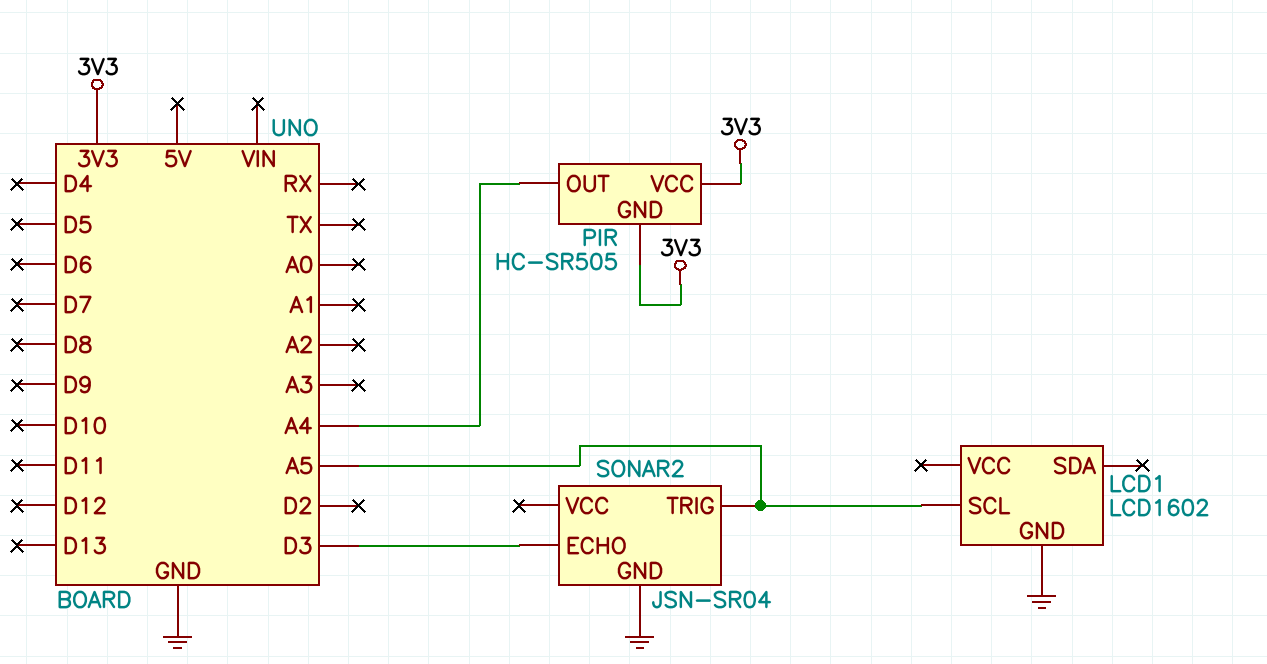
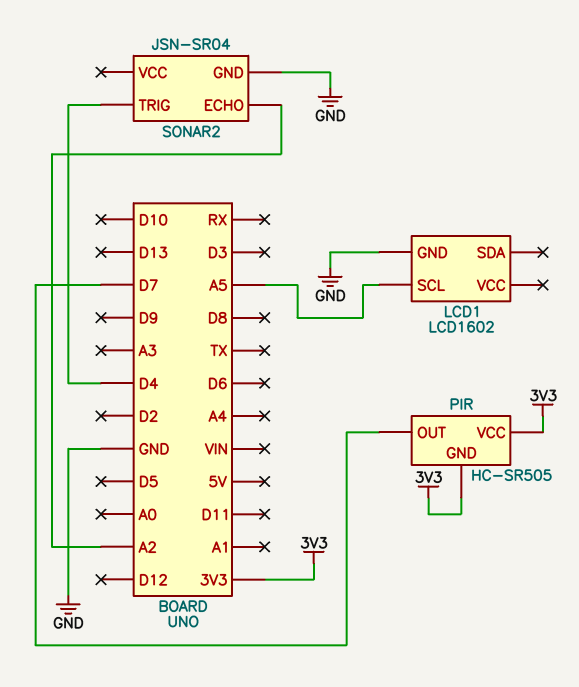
PIR pin OUT: A4 -> D7
SONAR2 pin ECHO: D3 -> A2
SONAR2 pin TRIG: A5 -> D4

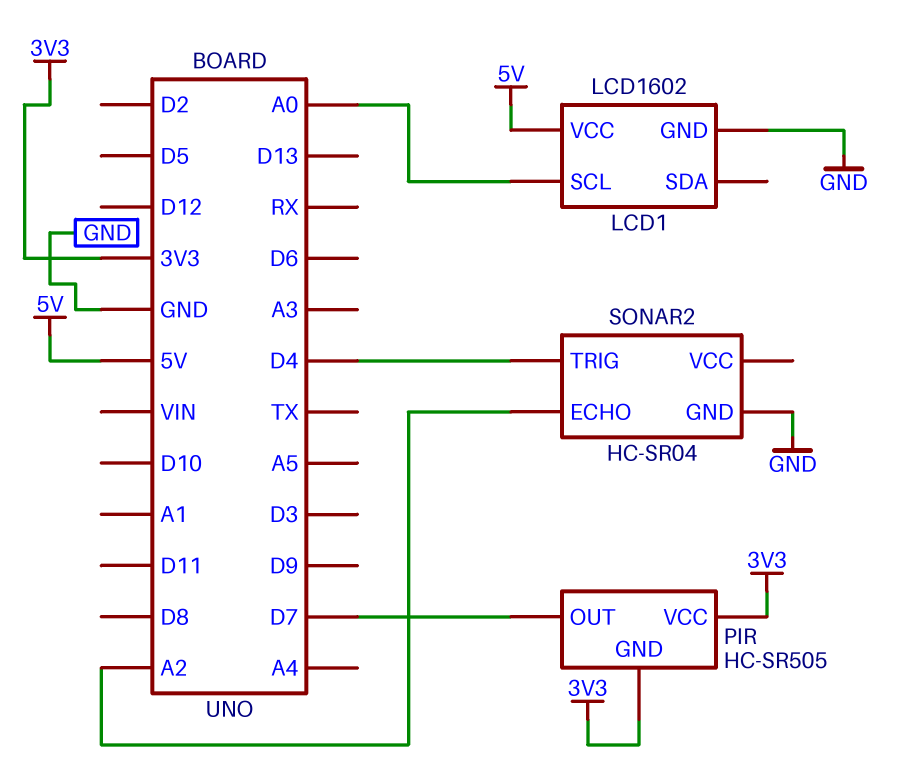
LCD1 pin SCL: A5 -> A0
LCD1 pin VCC: none -> 5V
SONAR2: JSN-SR04 -> HC-SR04

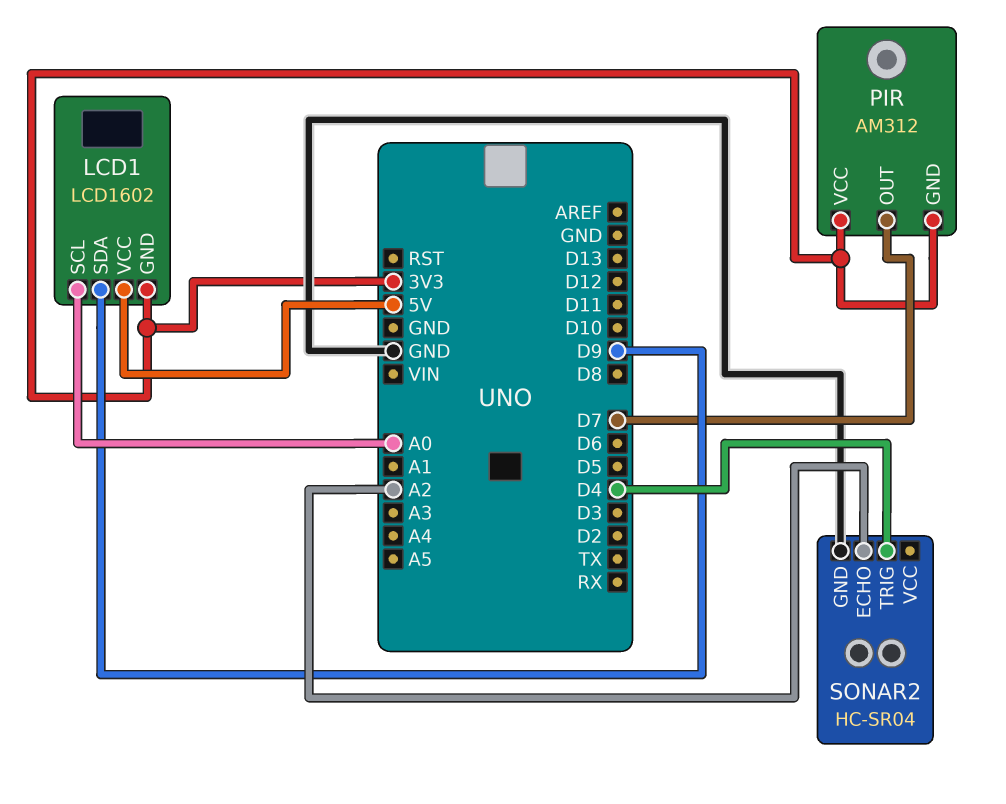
LCD1 pin GND: GND -> 3V3
LCD1 pin SDA: none -> D9
PIR: HC-SR505 -> AM312

